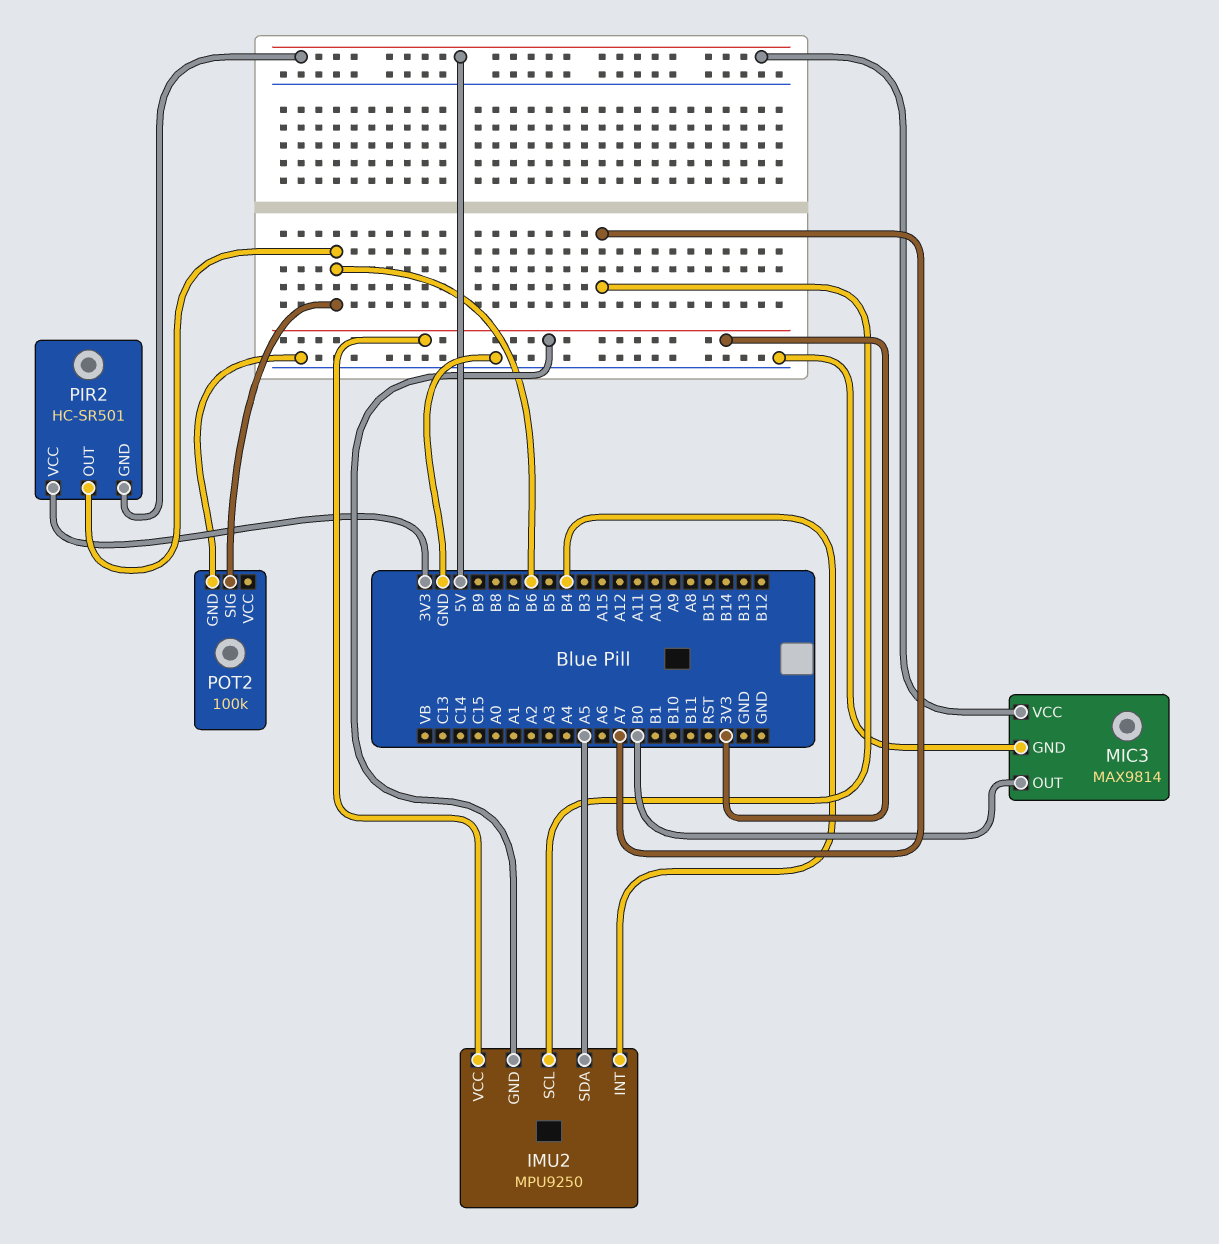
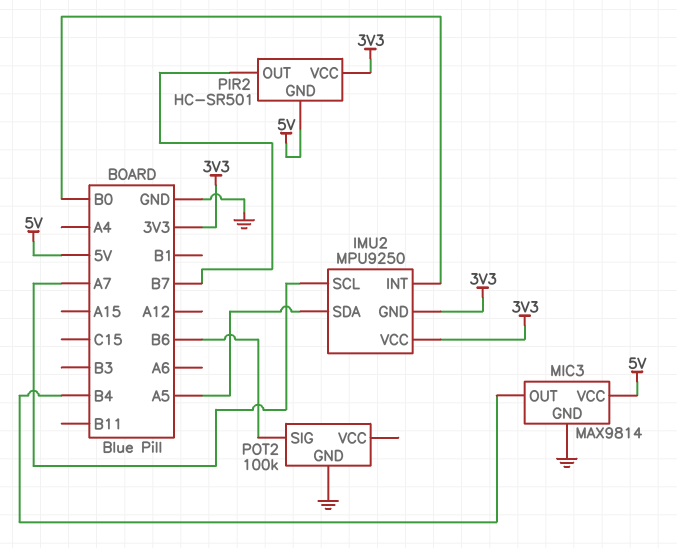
IMU2 pin INT: B4 -> B0
MIC3 pin OUT: B0 -> B4
PIR2 pin OUT: B6 -> B7

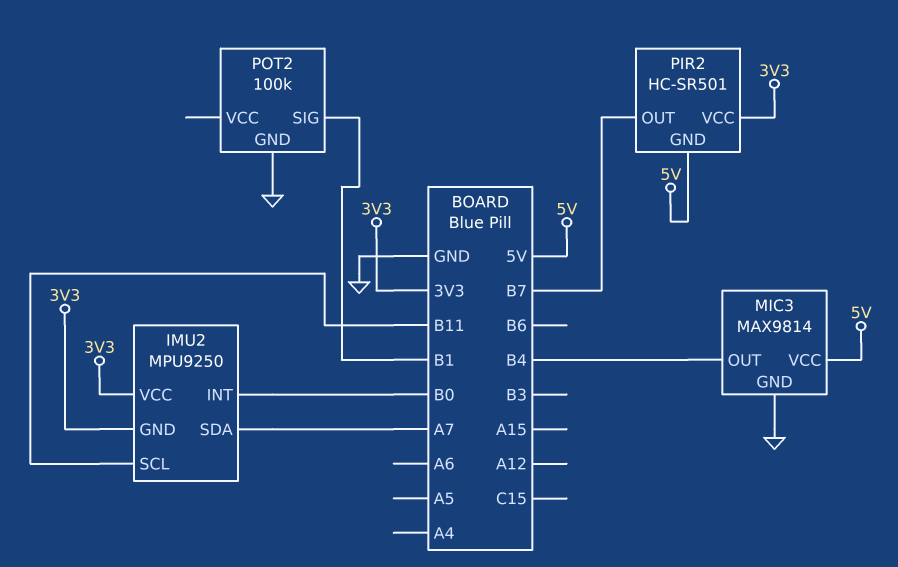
IMU2 pin SCL: A7 -> B11
IMU2 pin SDA: A5 -> A7
POT2 pin SIG: B6 -> B1

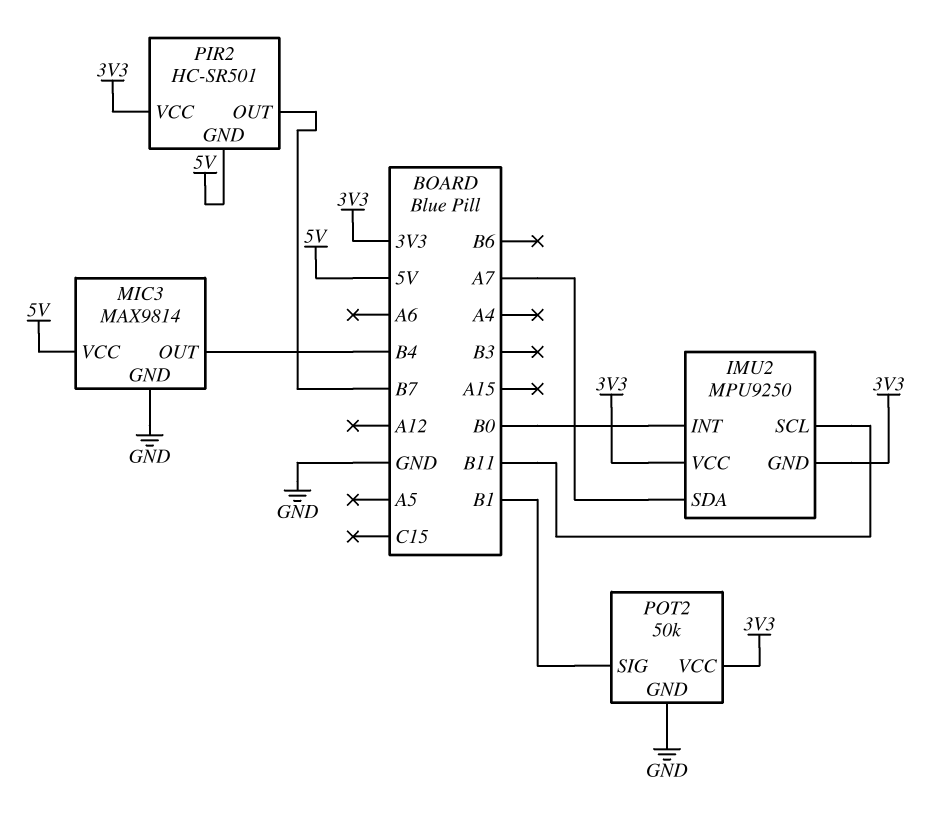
POT2: 100k -> 50k
POT2 pin VCC: none -> 3V3

